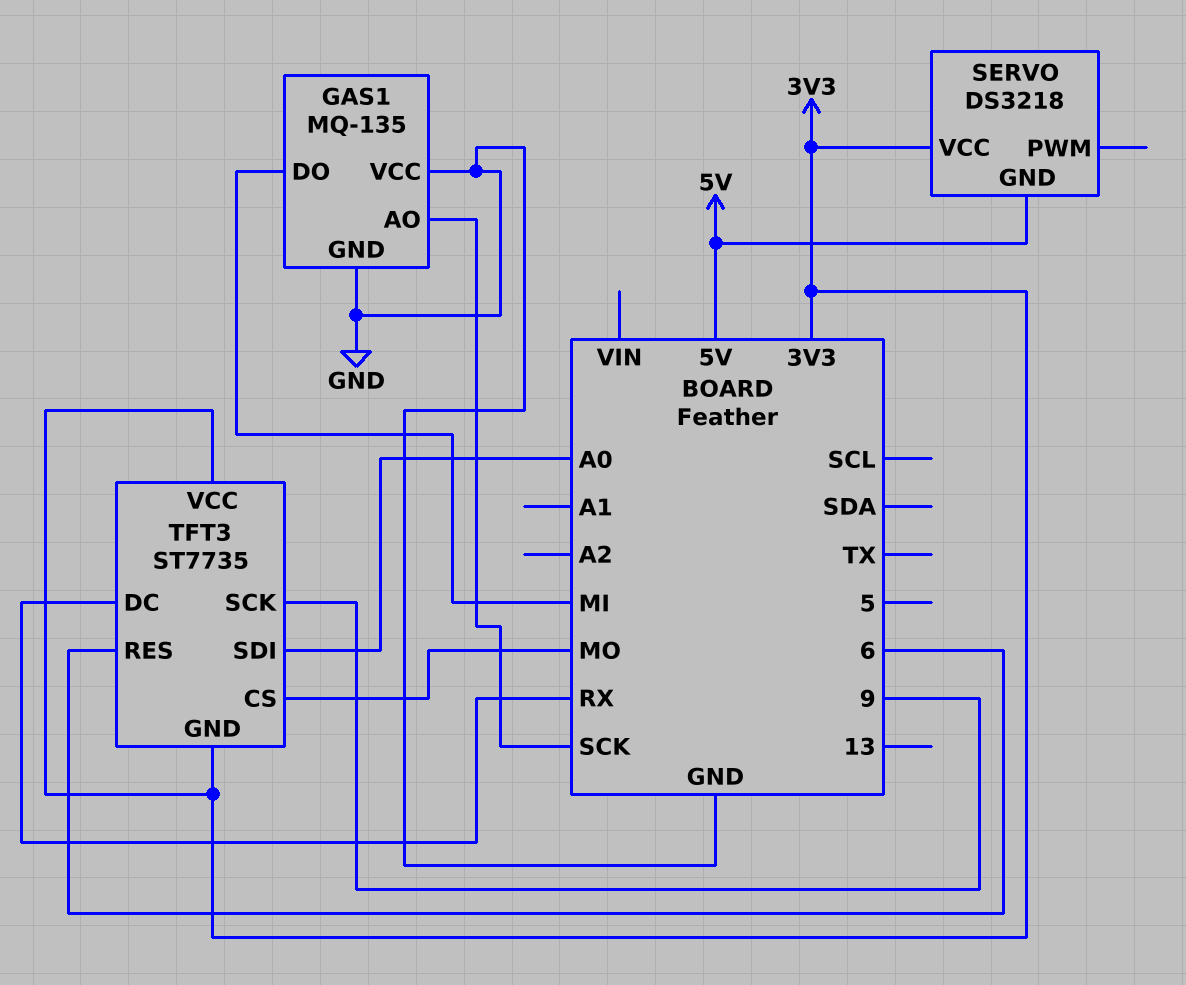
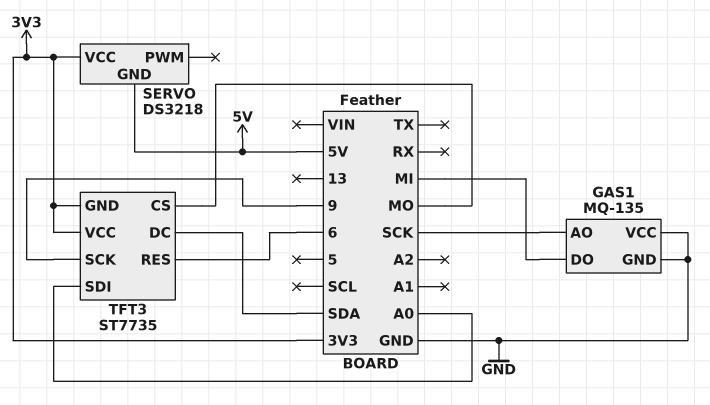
TFT3 pin DC: RX -> SDA

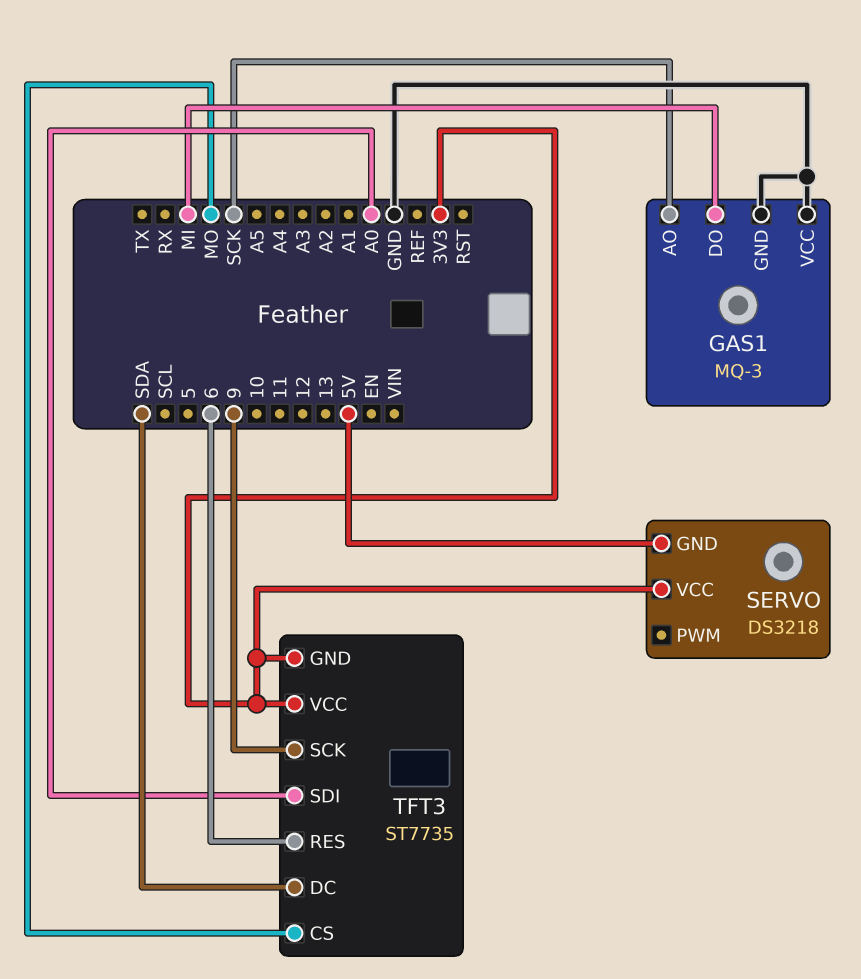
GAS1: MQ-135 -> MQ-3

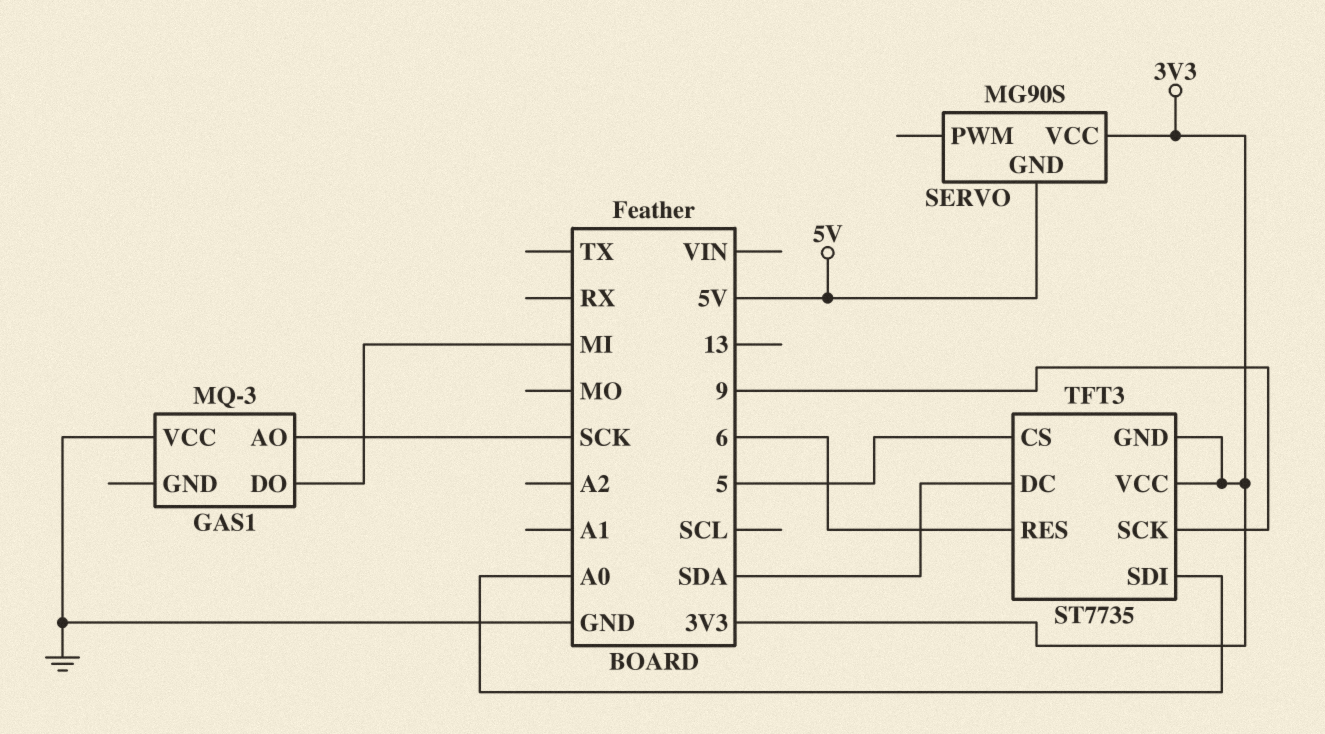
GAS1 pin GND: GND -> none
SERVO: DS3218 -> MG90S
TFT3 pin CS: MO -> 5

